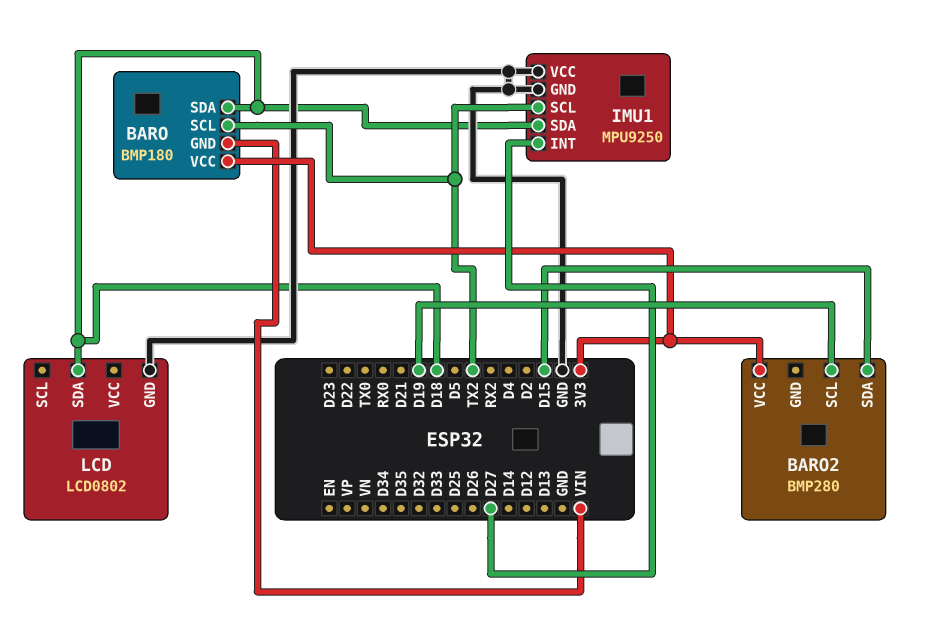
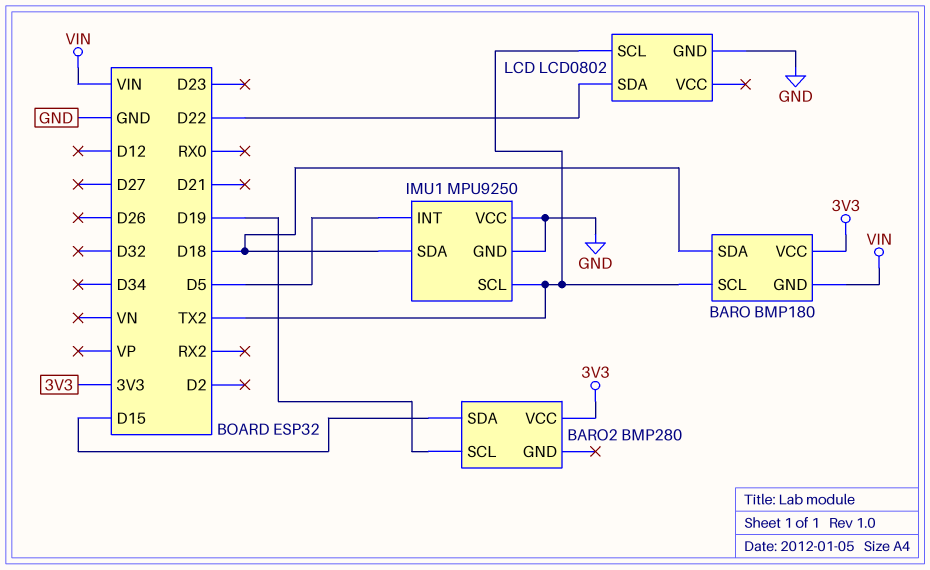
IMU1 pin INT: D27 -> D5
LCD pin SCL: none -> TX2
LCD pin SDA: D18 -> D22

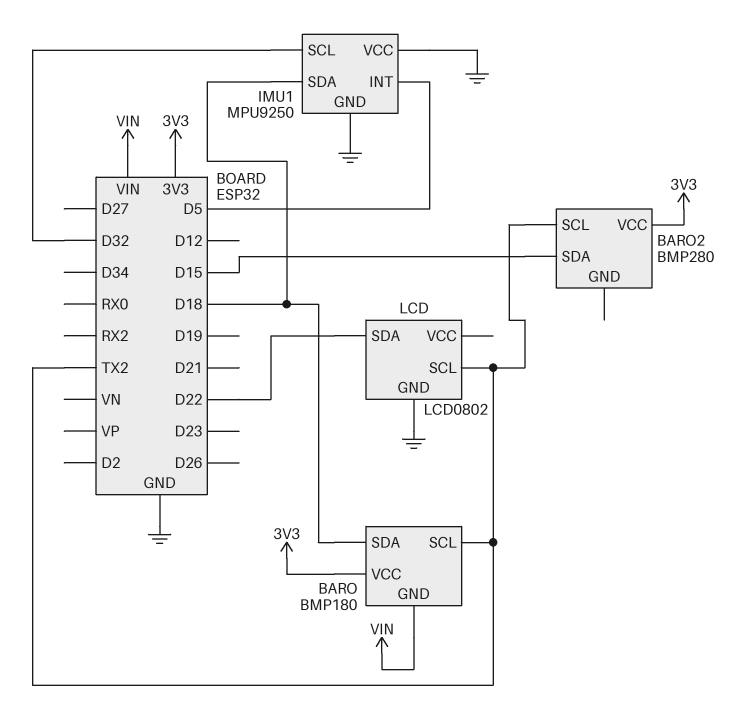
BARO2 pin SCL: D19 -> TX2
IMU1 pin SCL: TX2 -> D32

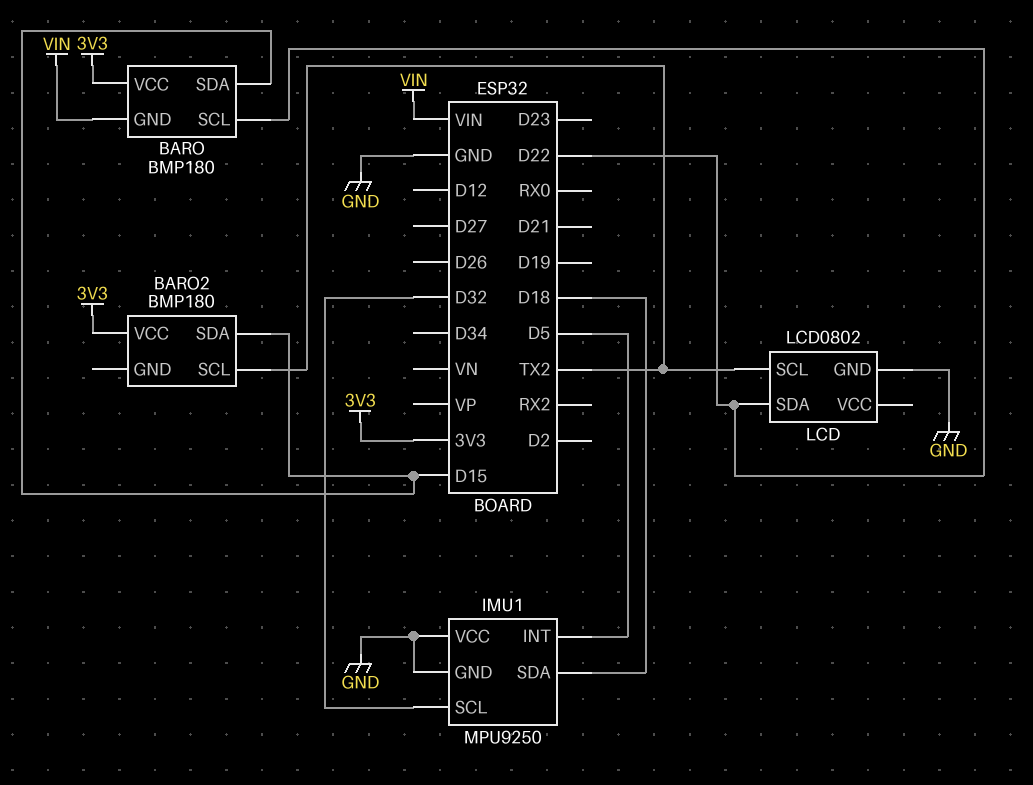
BARO pin SCL: TX2 -> D22
BARO pin SDA: D18 -> D15
BARO2: BMP280 -> BMP180

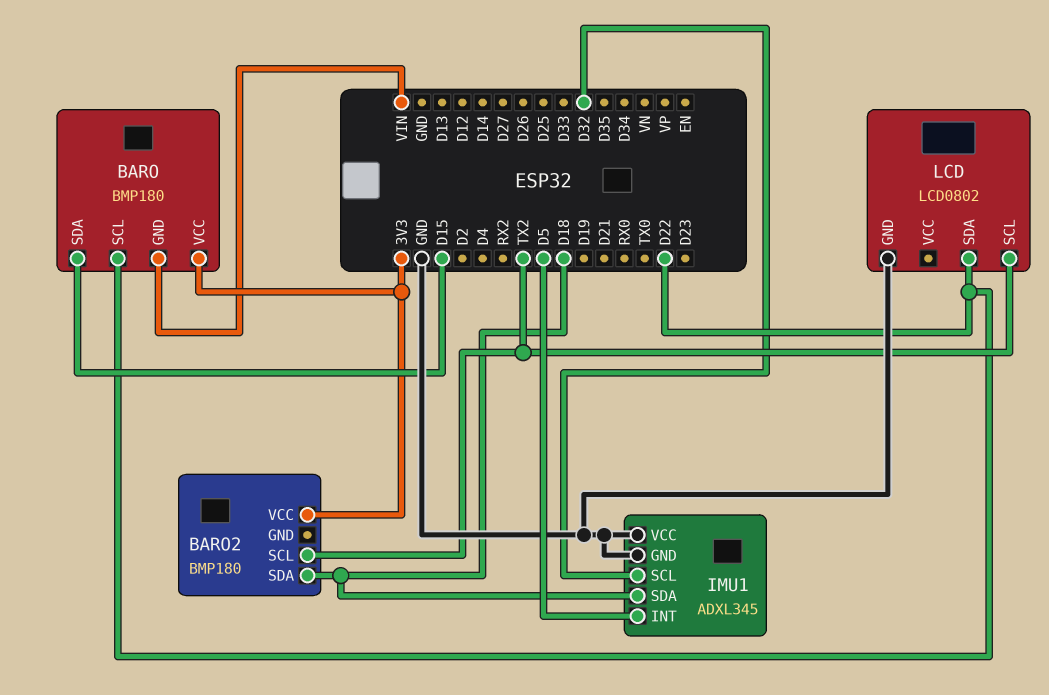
BARO2 pin SDA: D15 -> D18
IMU1: MPU9250 -> ADXL345

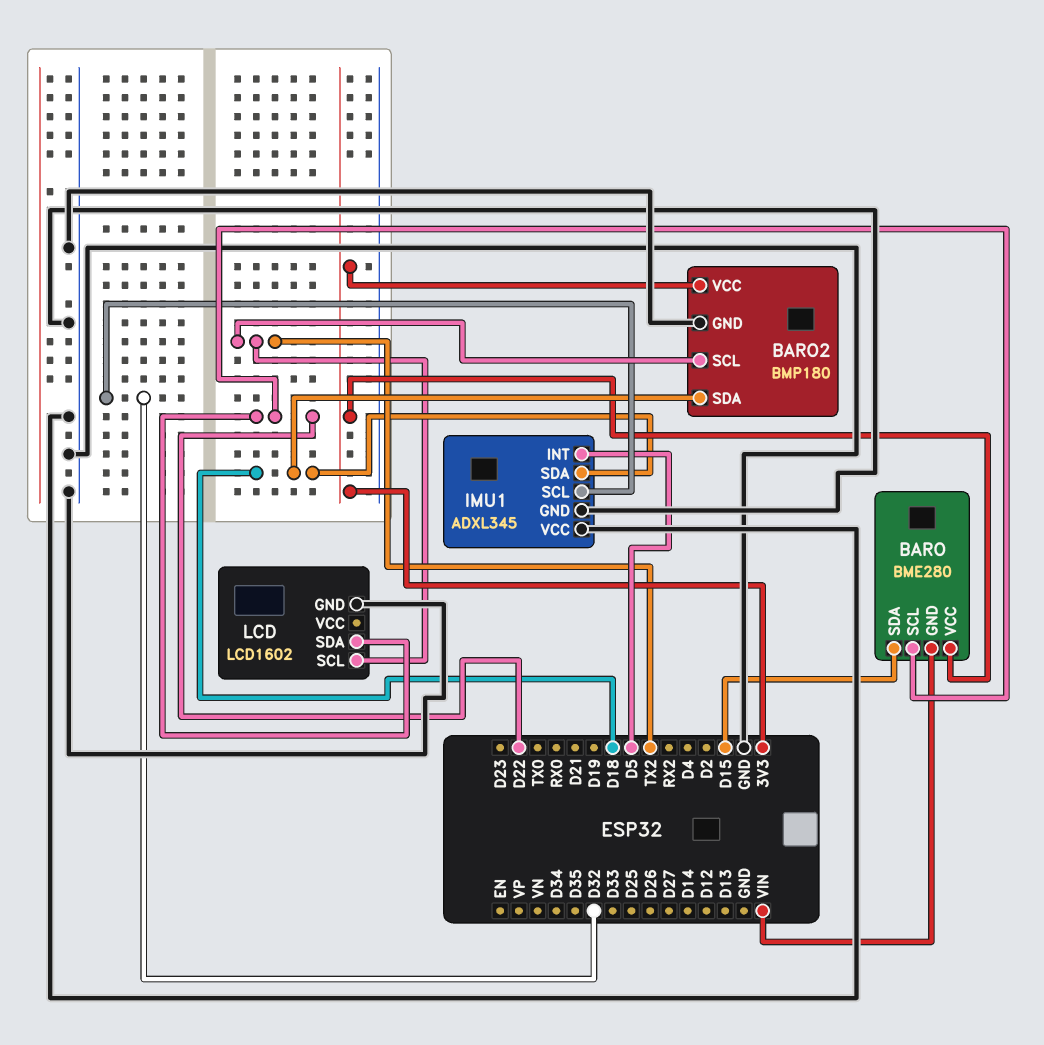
BARO: BMP180 -> BME280
BARO2 pin GND: none -> GND
LCD: LCD0802 -> LCD1602

